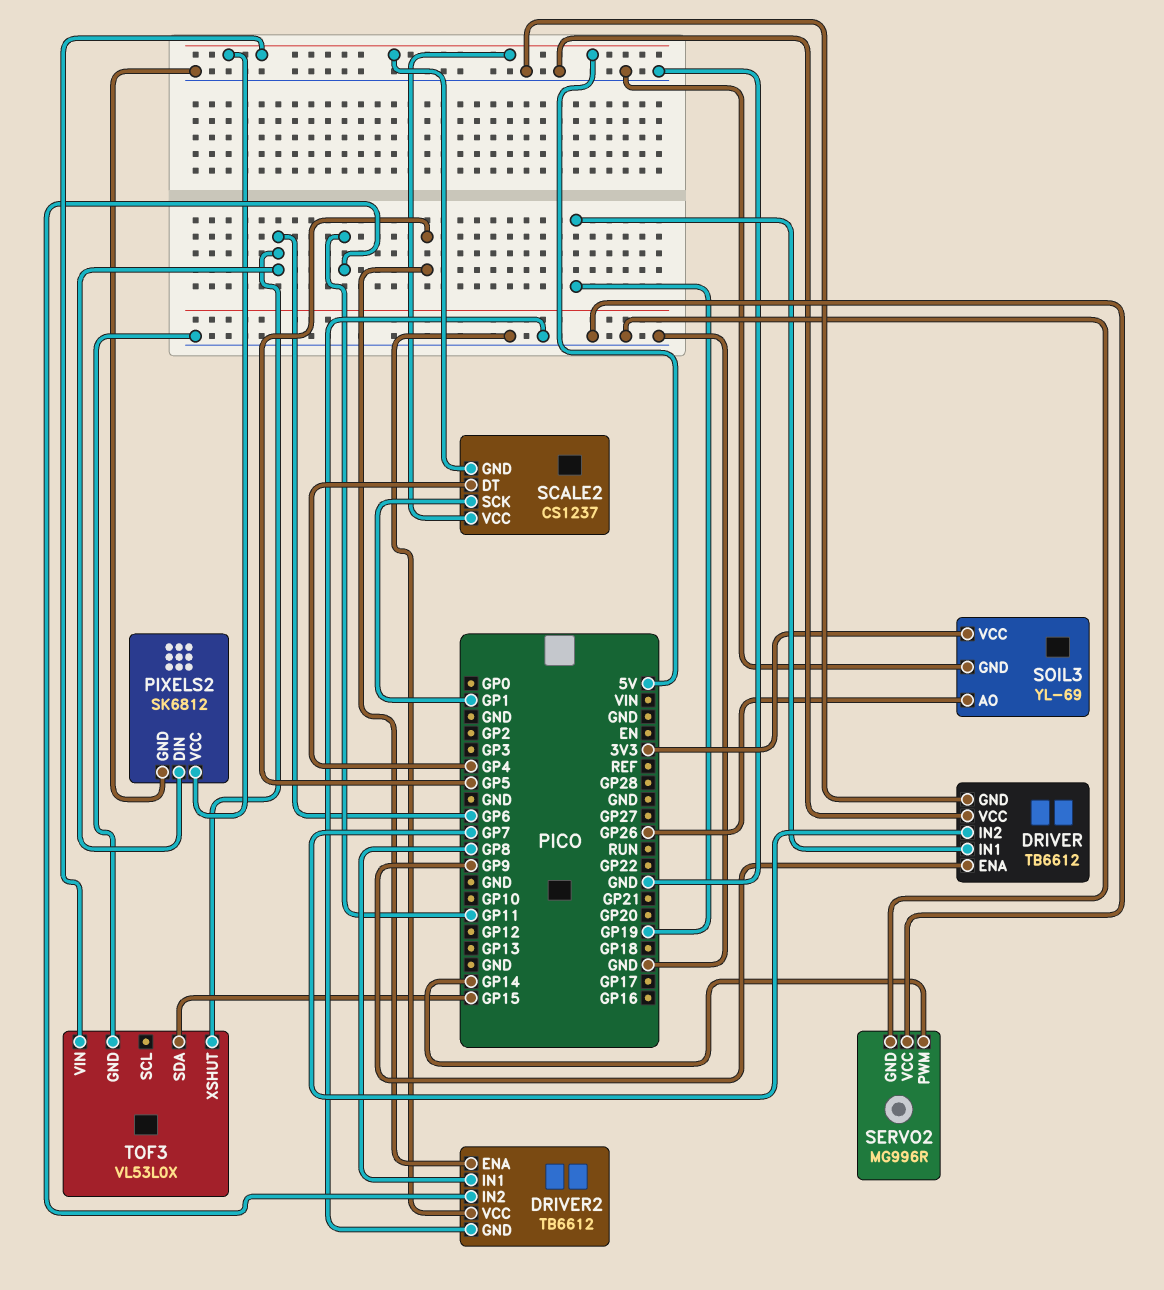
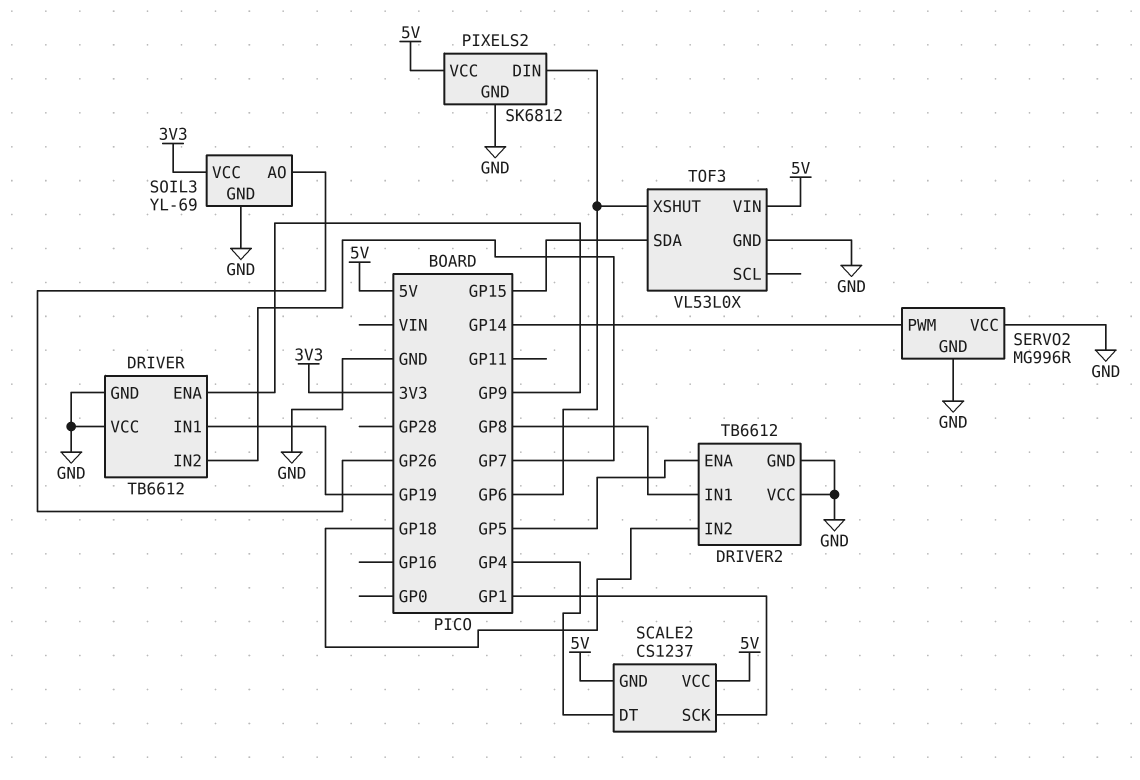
DRIVER2 pin IN2: GP11 -> GP18

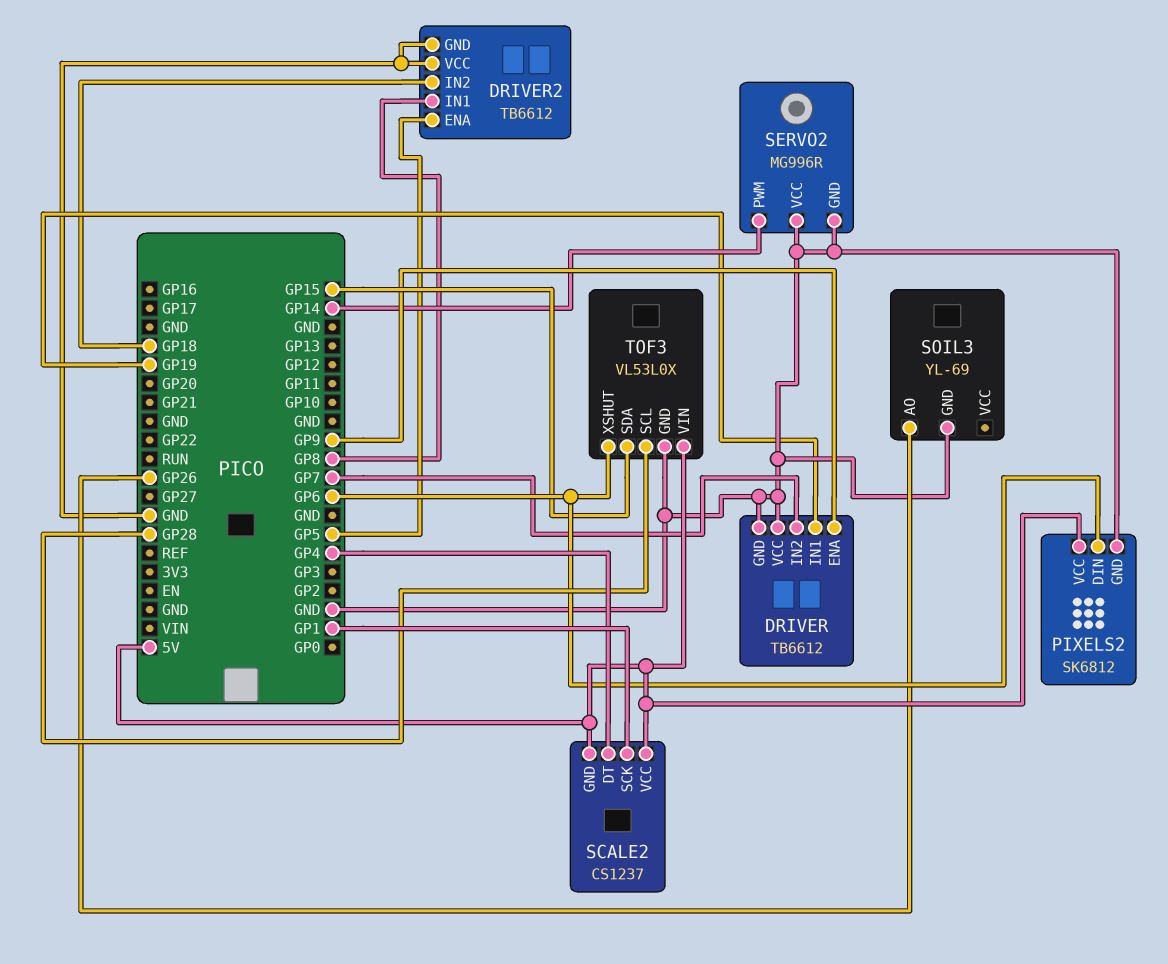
SOIL3 pin VCC: 3V3 -> none
TOF3 pin SCL: none -> GP28

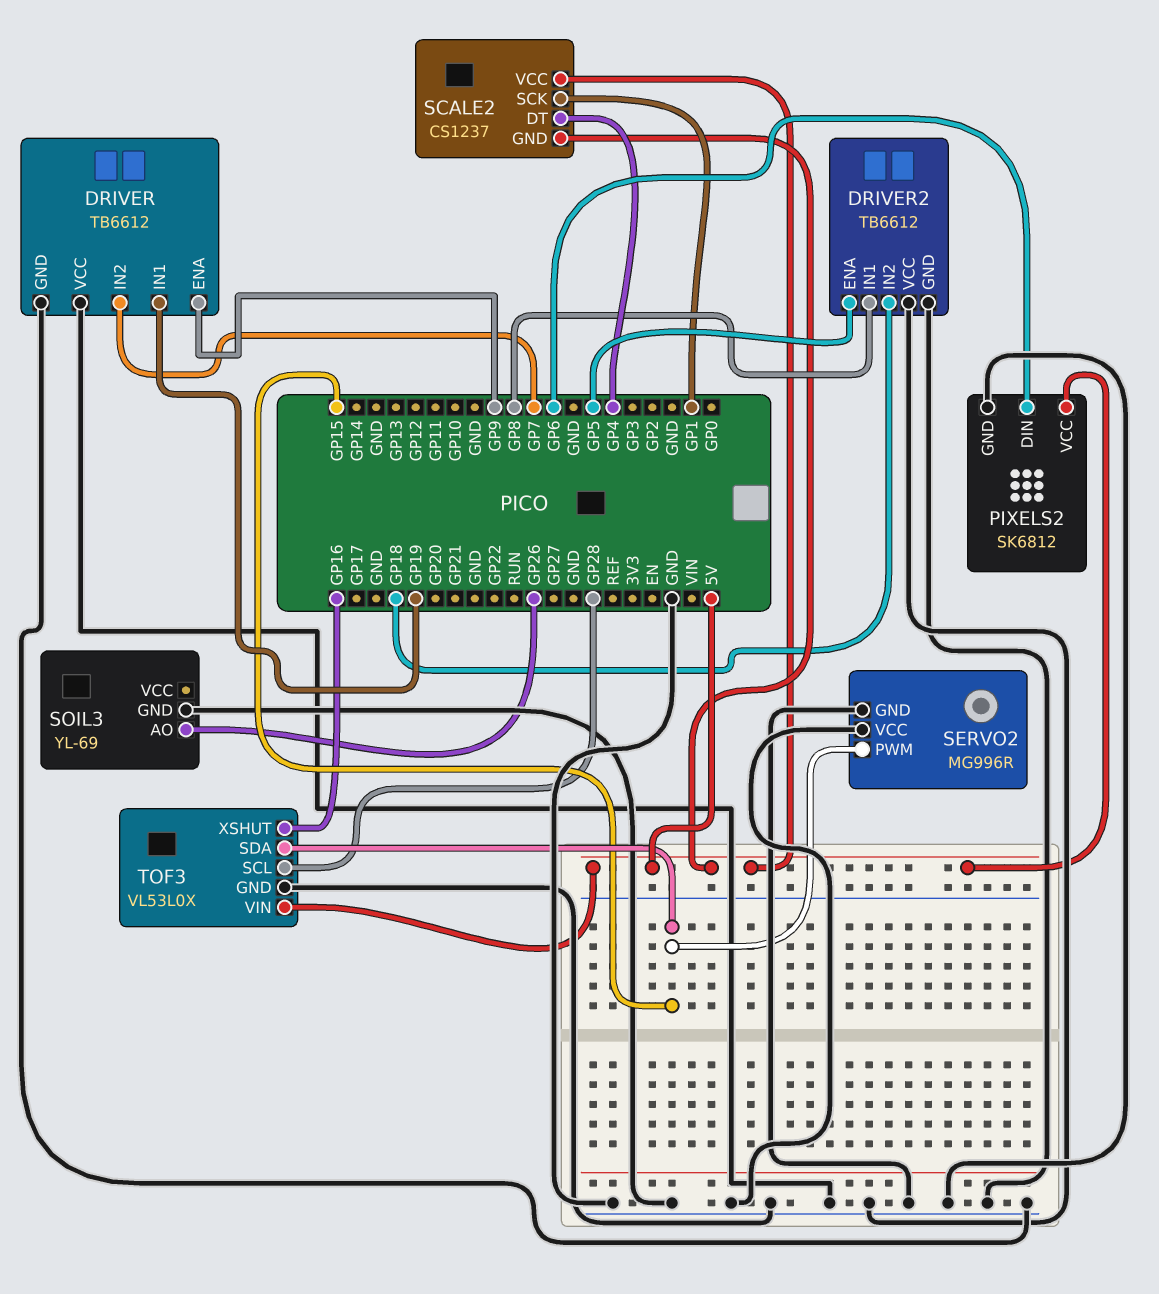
SERVO2 pin PWM: GP14 -> GP15
TOF3 pin XSHUT: GP6 -> GP16

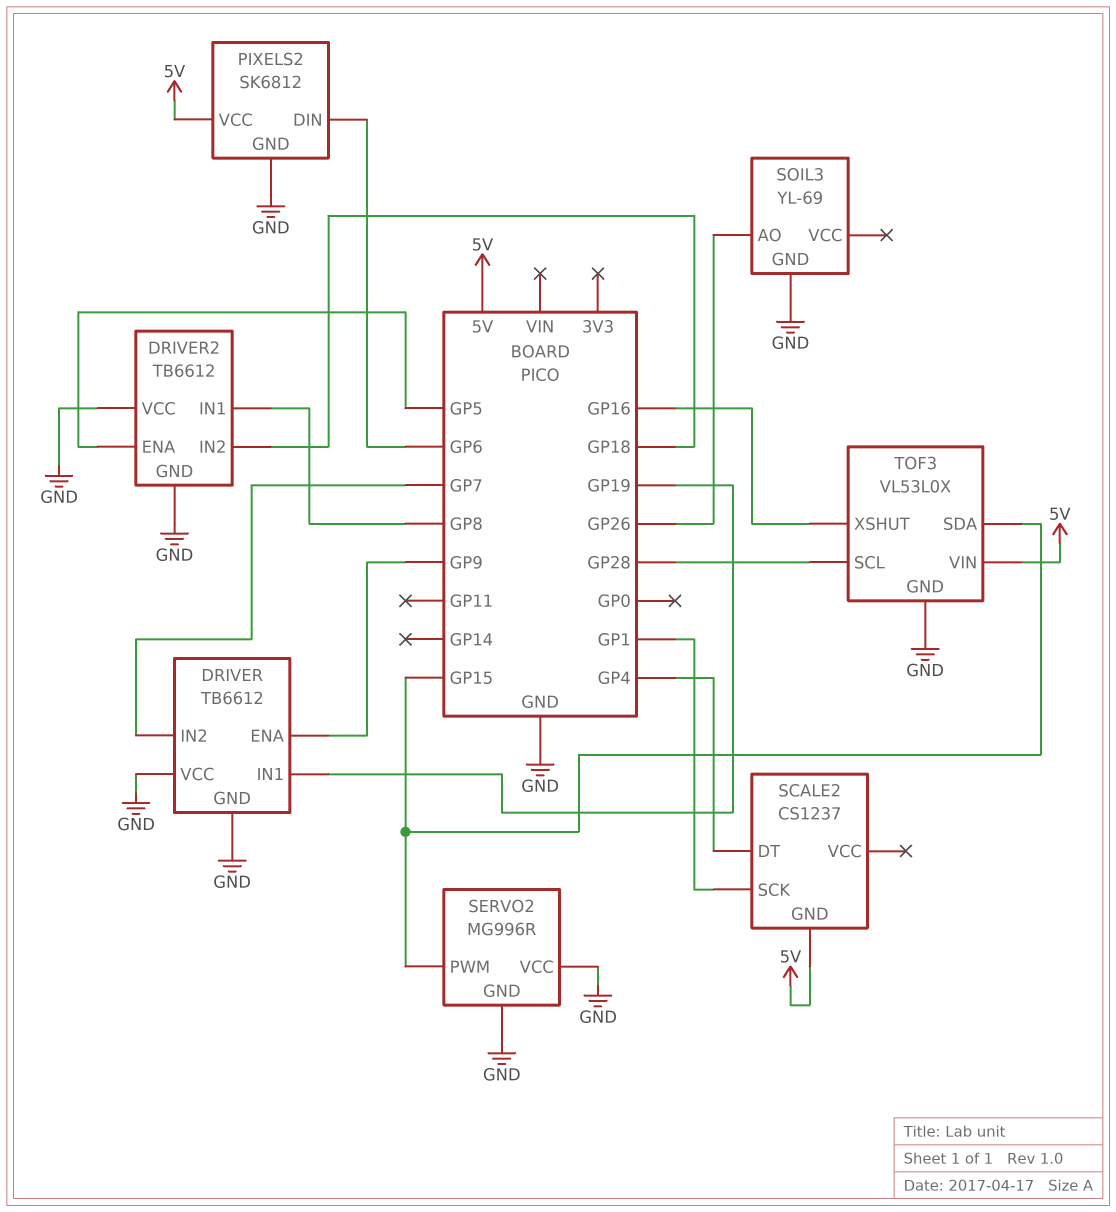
SCALE2 pin VCC: 5V -> none

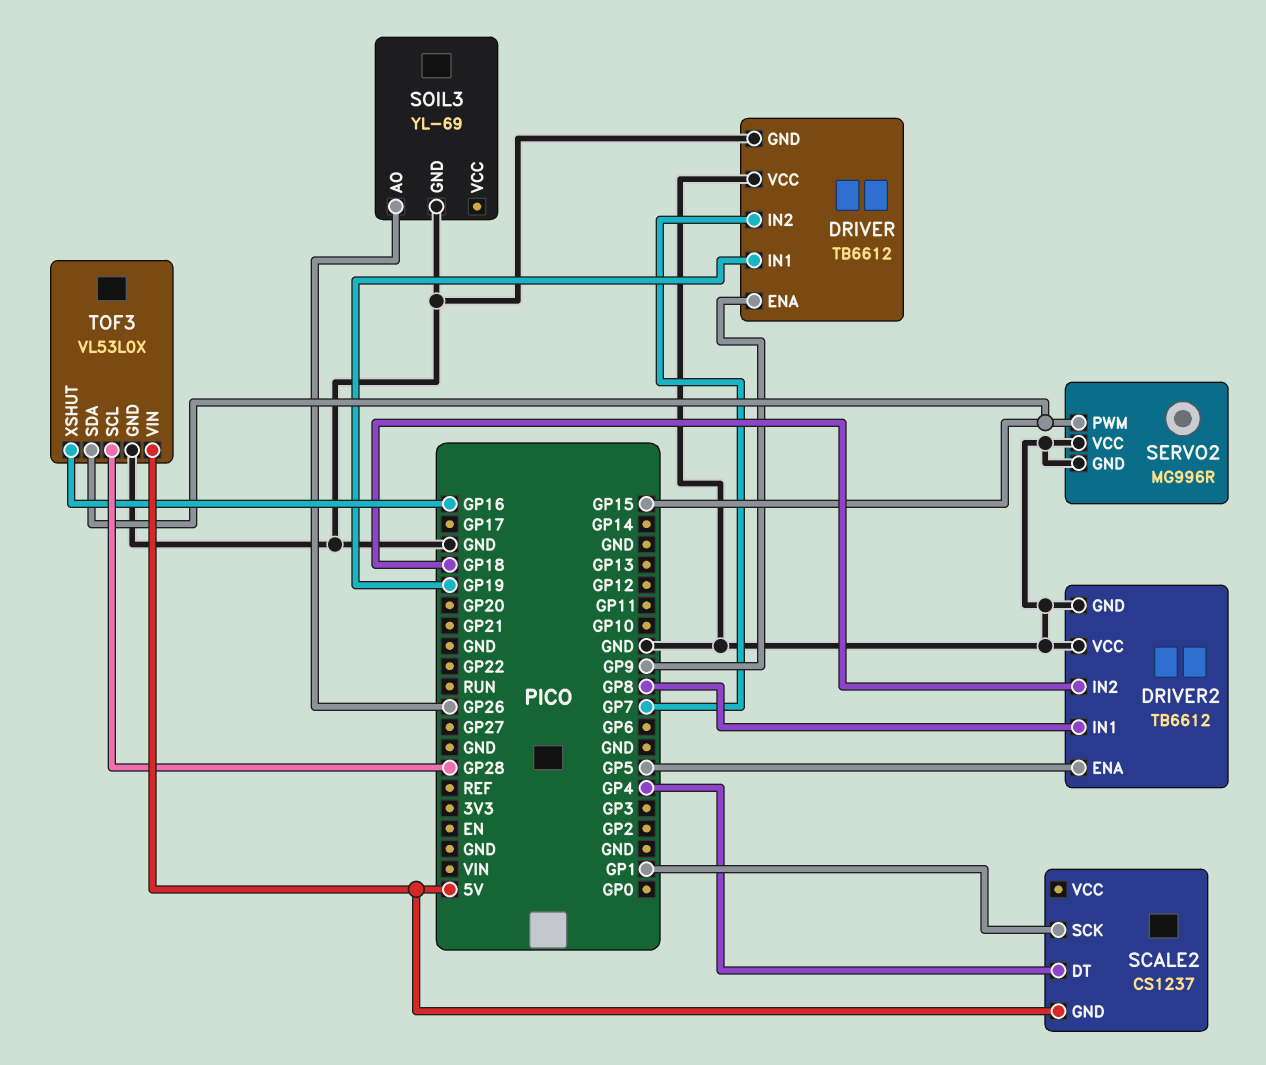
PIXELS2: SK6812 -> none
PIXELS2 pin DIN: GP6 -> none
PIXELS2 pin GND: GND -> none
PIXELS2 pin VCC: 5V -> none

